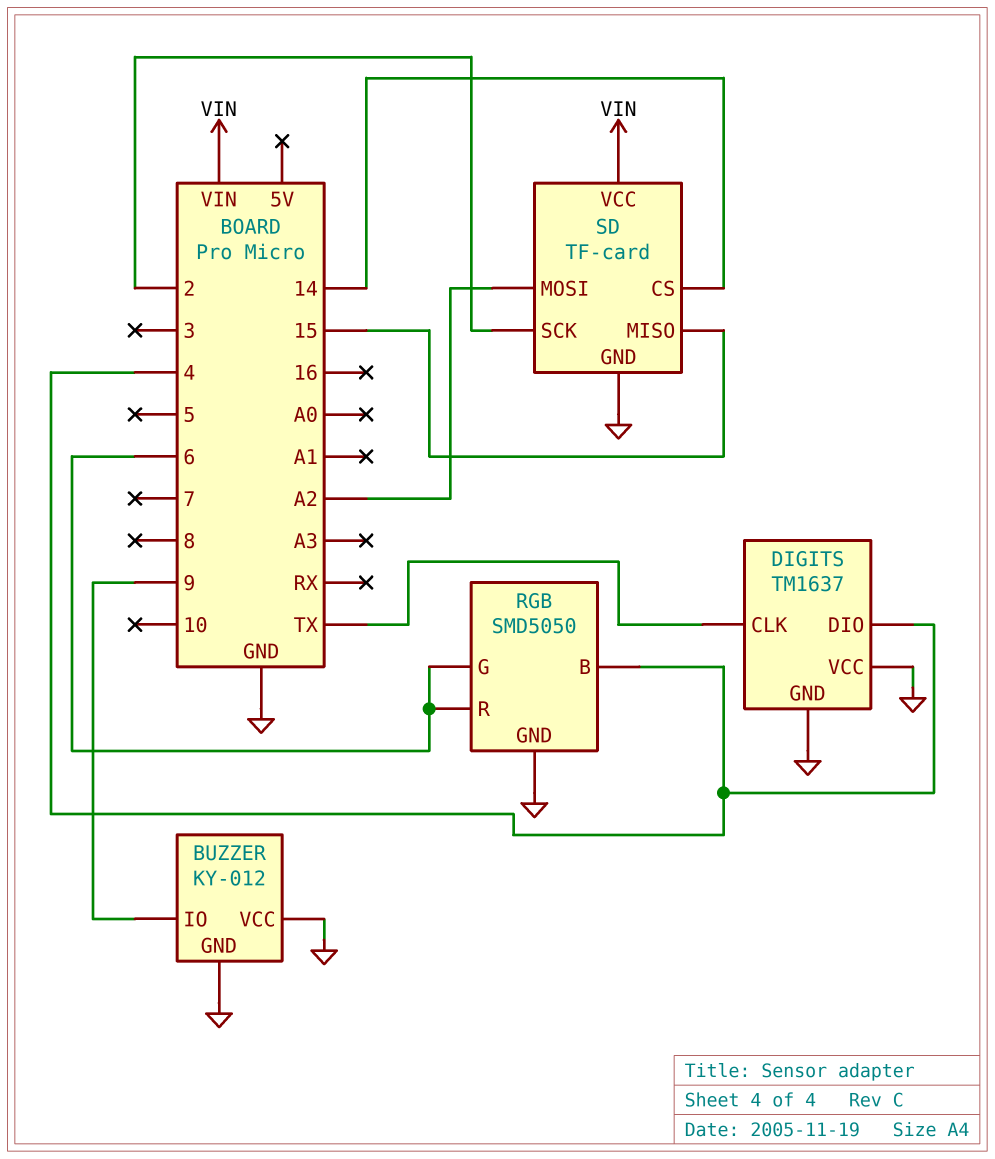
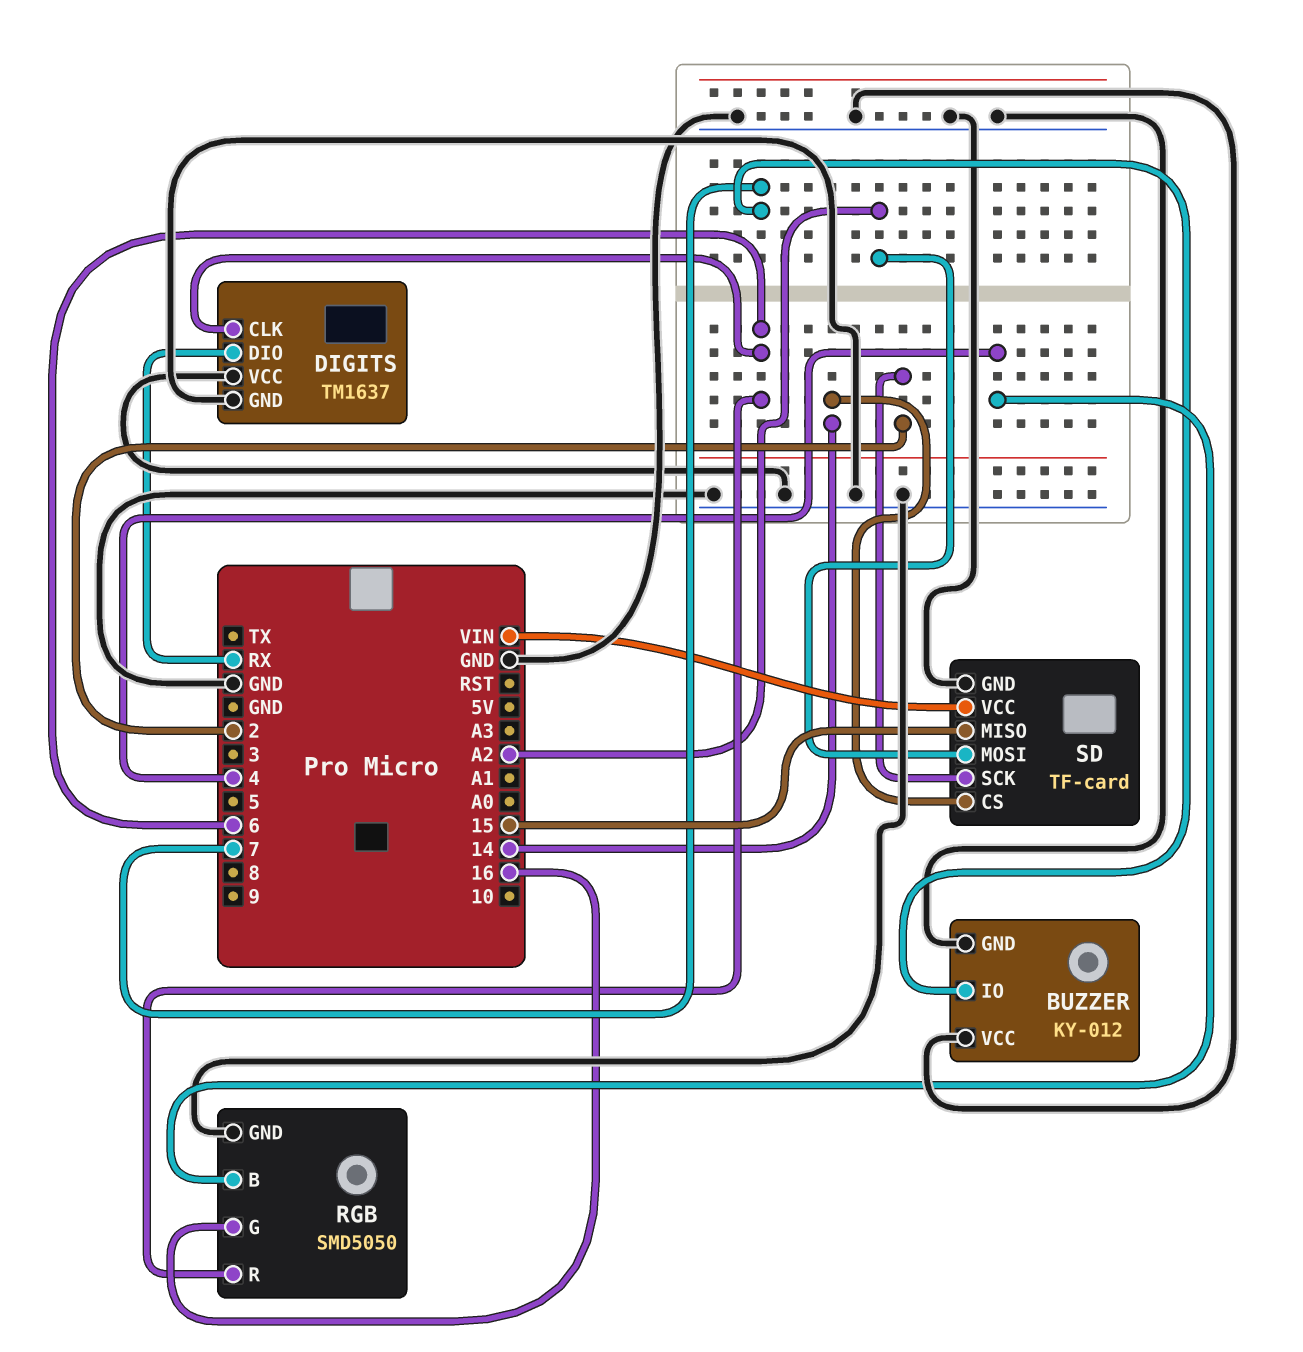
BUZZER pin IO: 9 -> 7
DIGITS pin CLK: TX -> 6
DIGITS pin DIO: 4 -> RX
RGB pin G: 6 -> 16

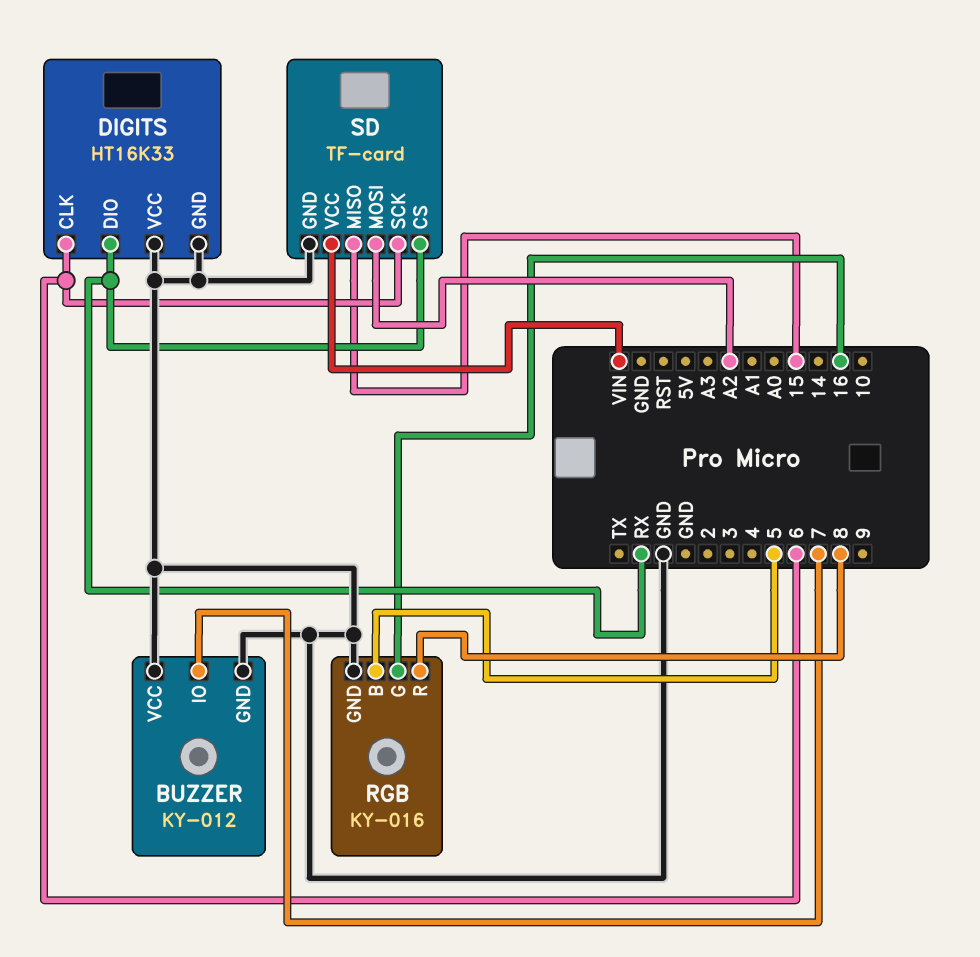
DIGITS: TM1637 -> HT16K33
RGB: SMD5050 -> KY-016
RGB pin B: 4 -> 5
RGB pin R: 6 -> 8
SD pin CS: 14 -> RX
SD pin SCK: 2 -> 6

